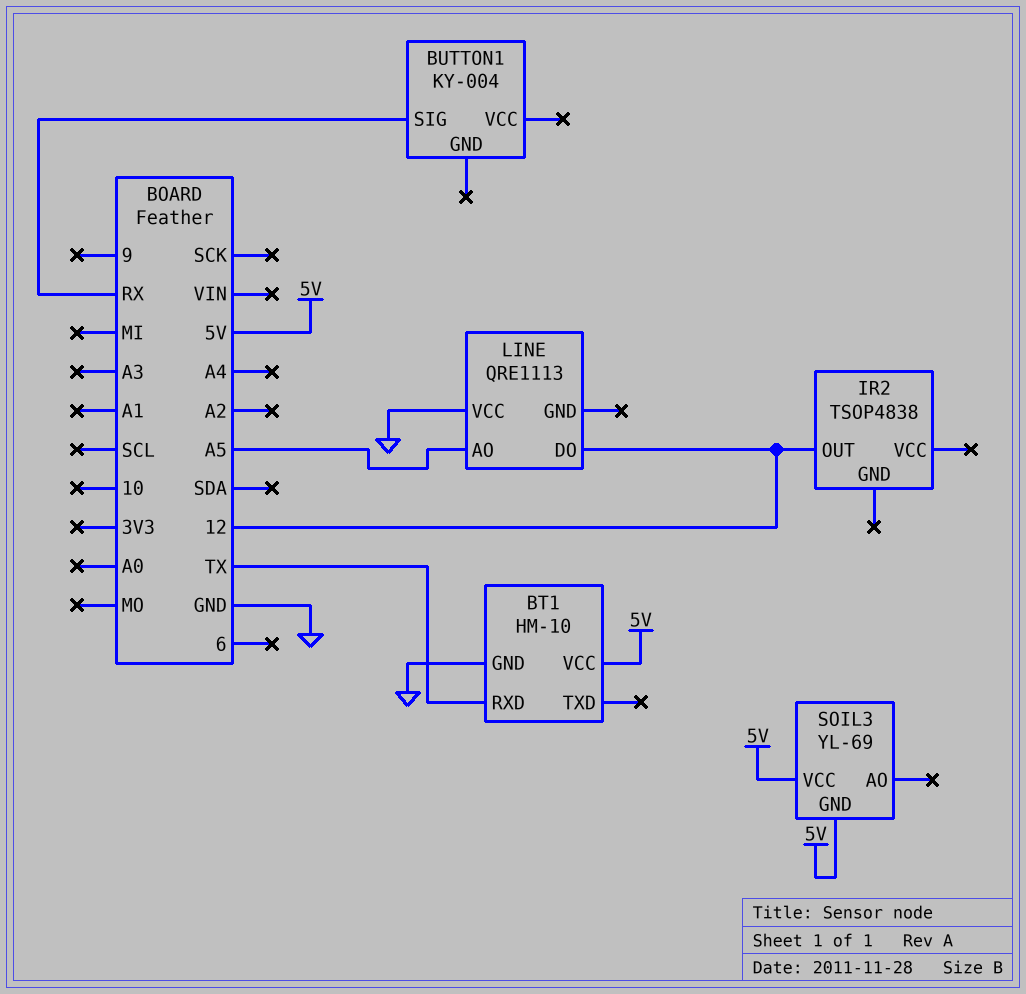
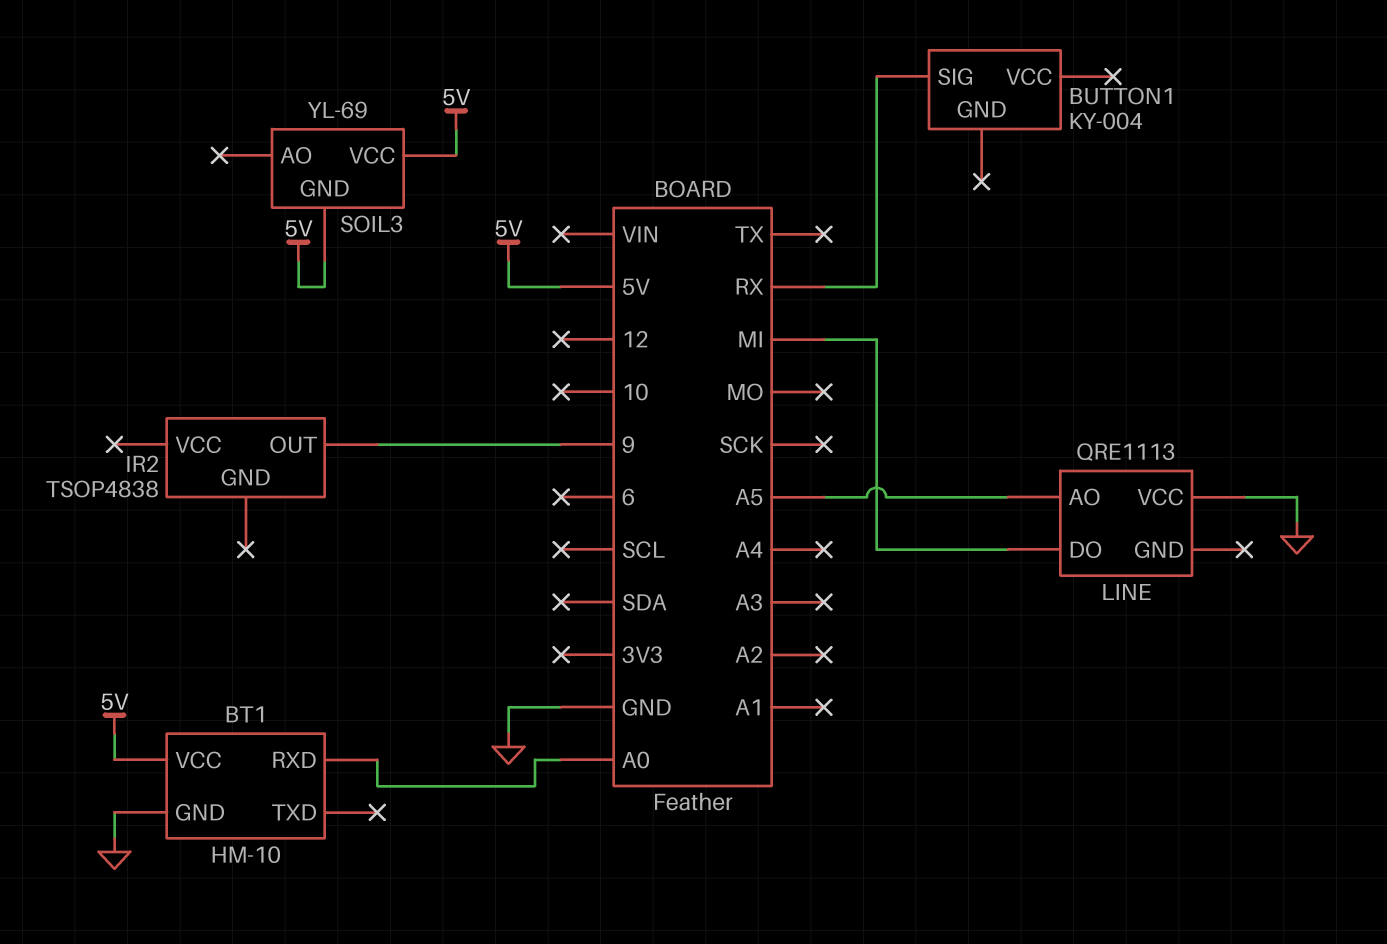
BT1 pin RXD: TX -> A0
IR2 pin OUT: 12 -> 9
LINE pin DO: 12 -> MI

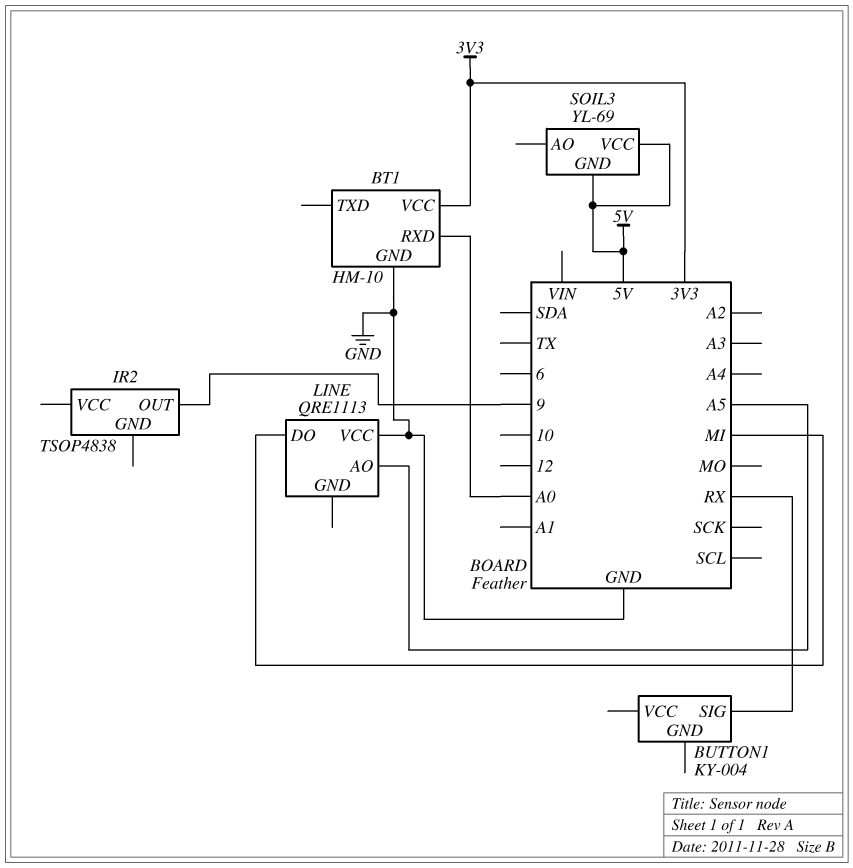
BT1 pin VCC: 5V -> 3V3

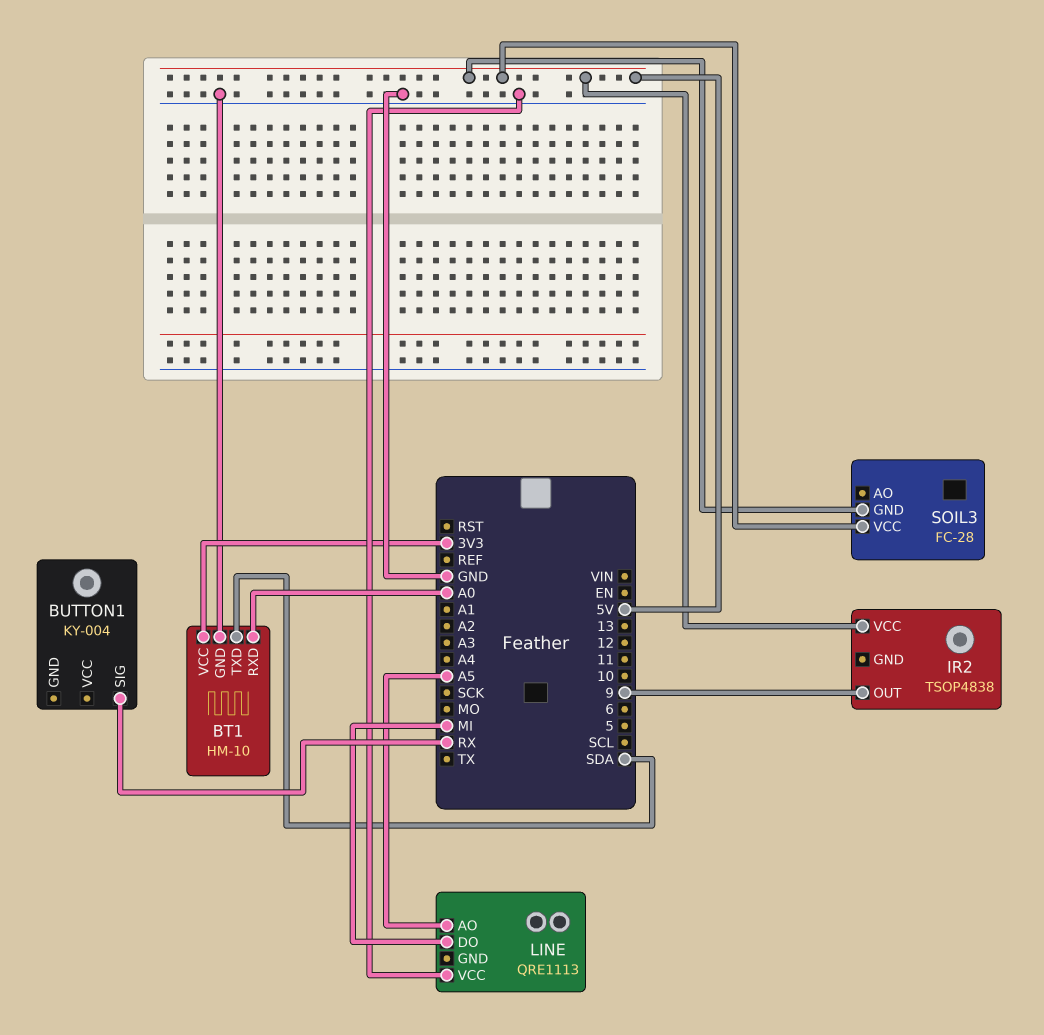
BT1 pin TXD: none -> SDA
IR2 pin VCC: none -> 5V
SOIL3: YL-69 -> FC-28

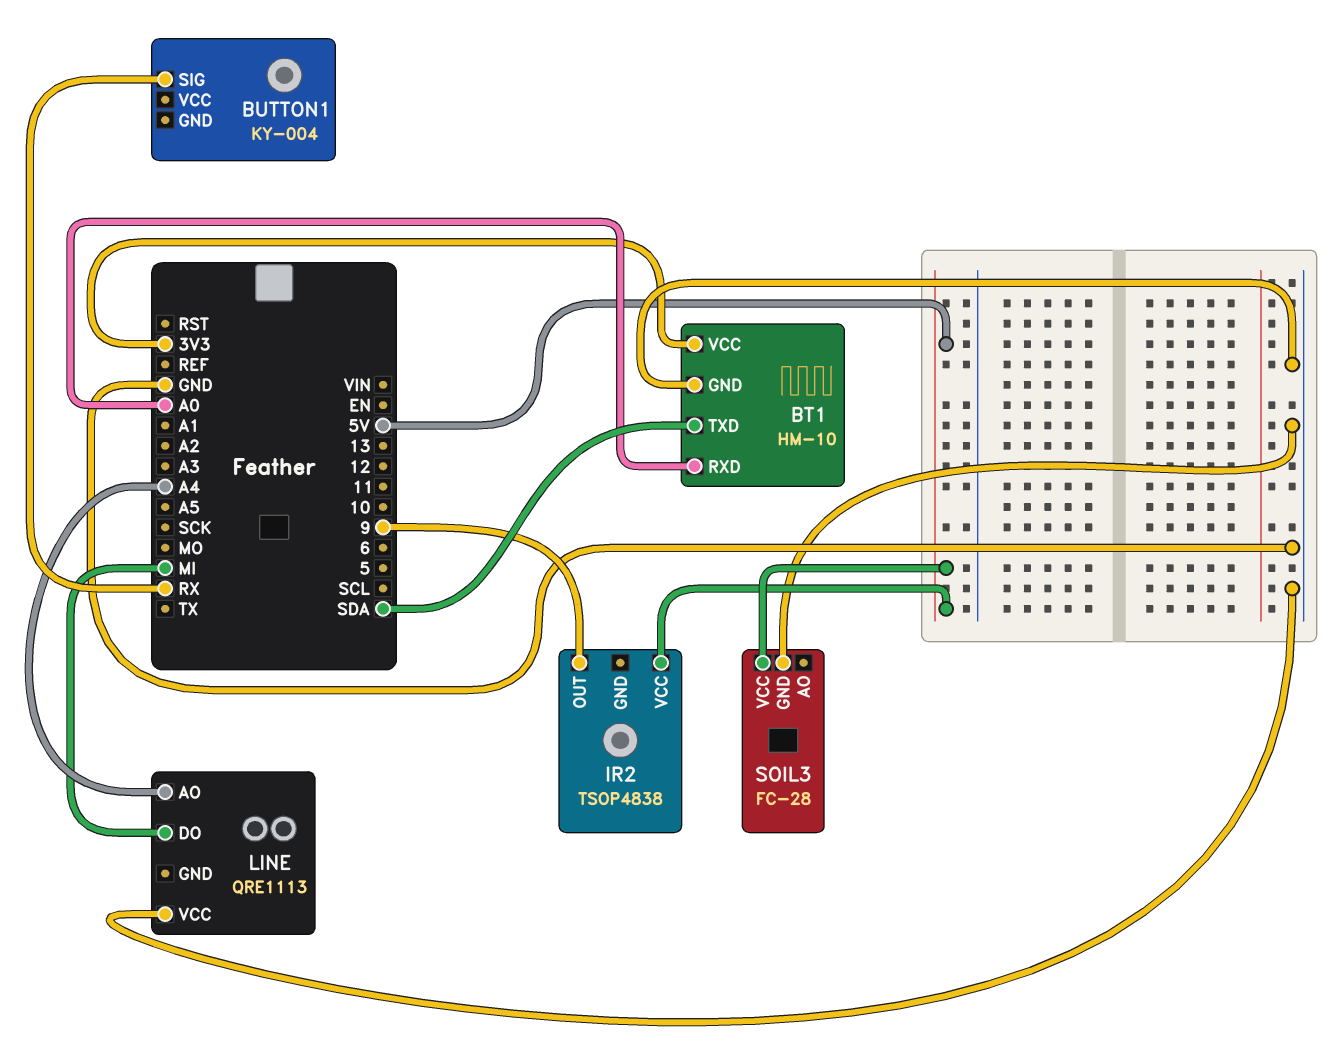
LINE pin AO: A5 -> A4
SOIL3 pin GND: 5V -> GND

